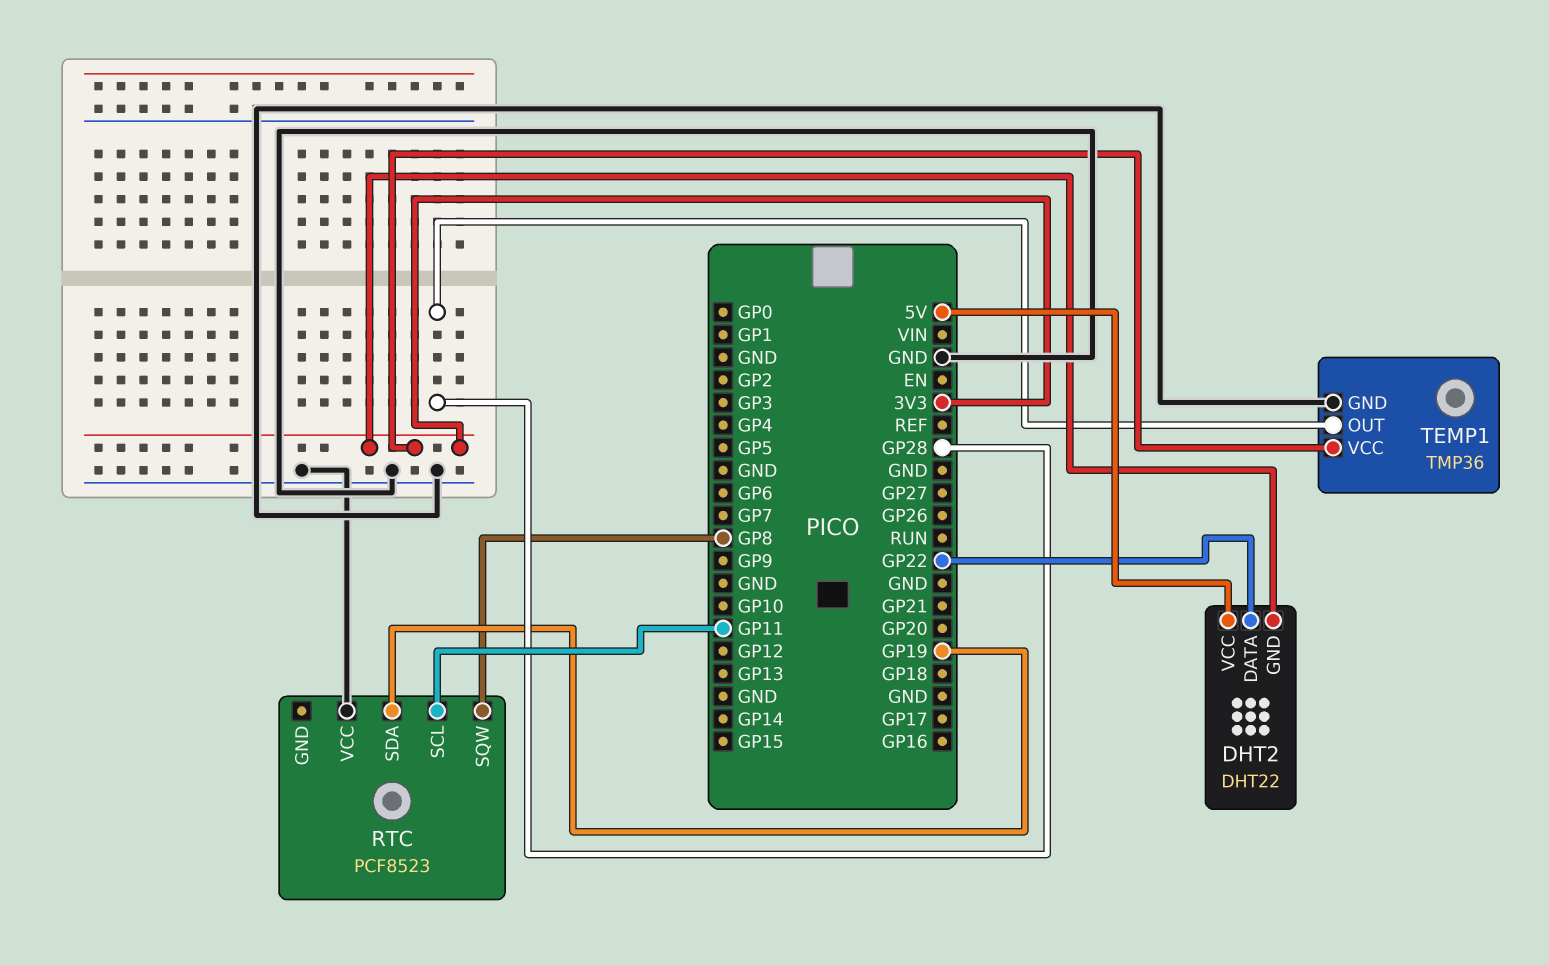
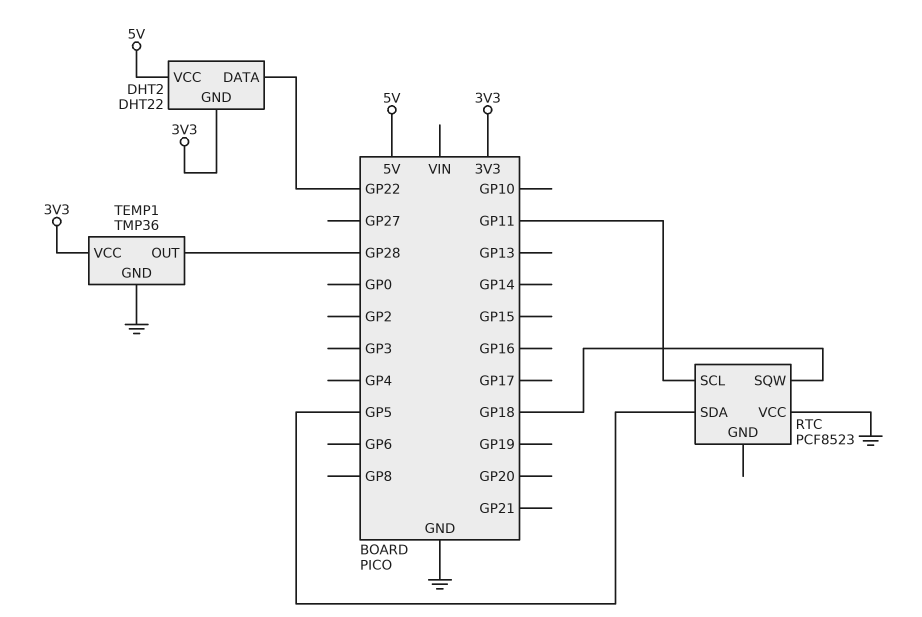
RTC pin SDA: GP19 -> GP5
RTC pin SQW: GP8 -> GP18

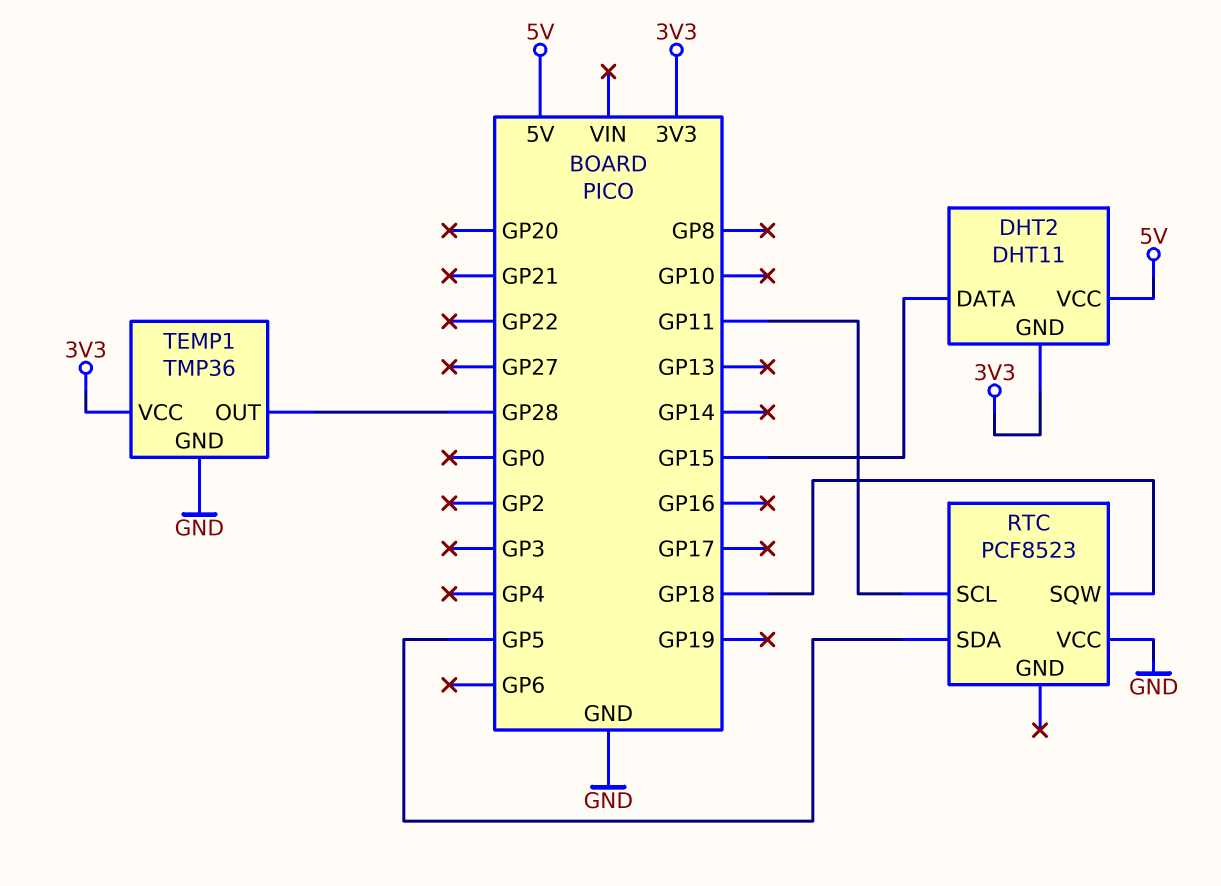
DHT2: DHT22 -> DHT11
DHT2 pin DATA: GP22 -> GP15

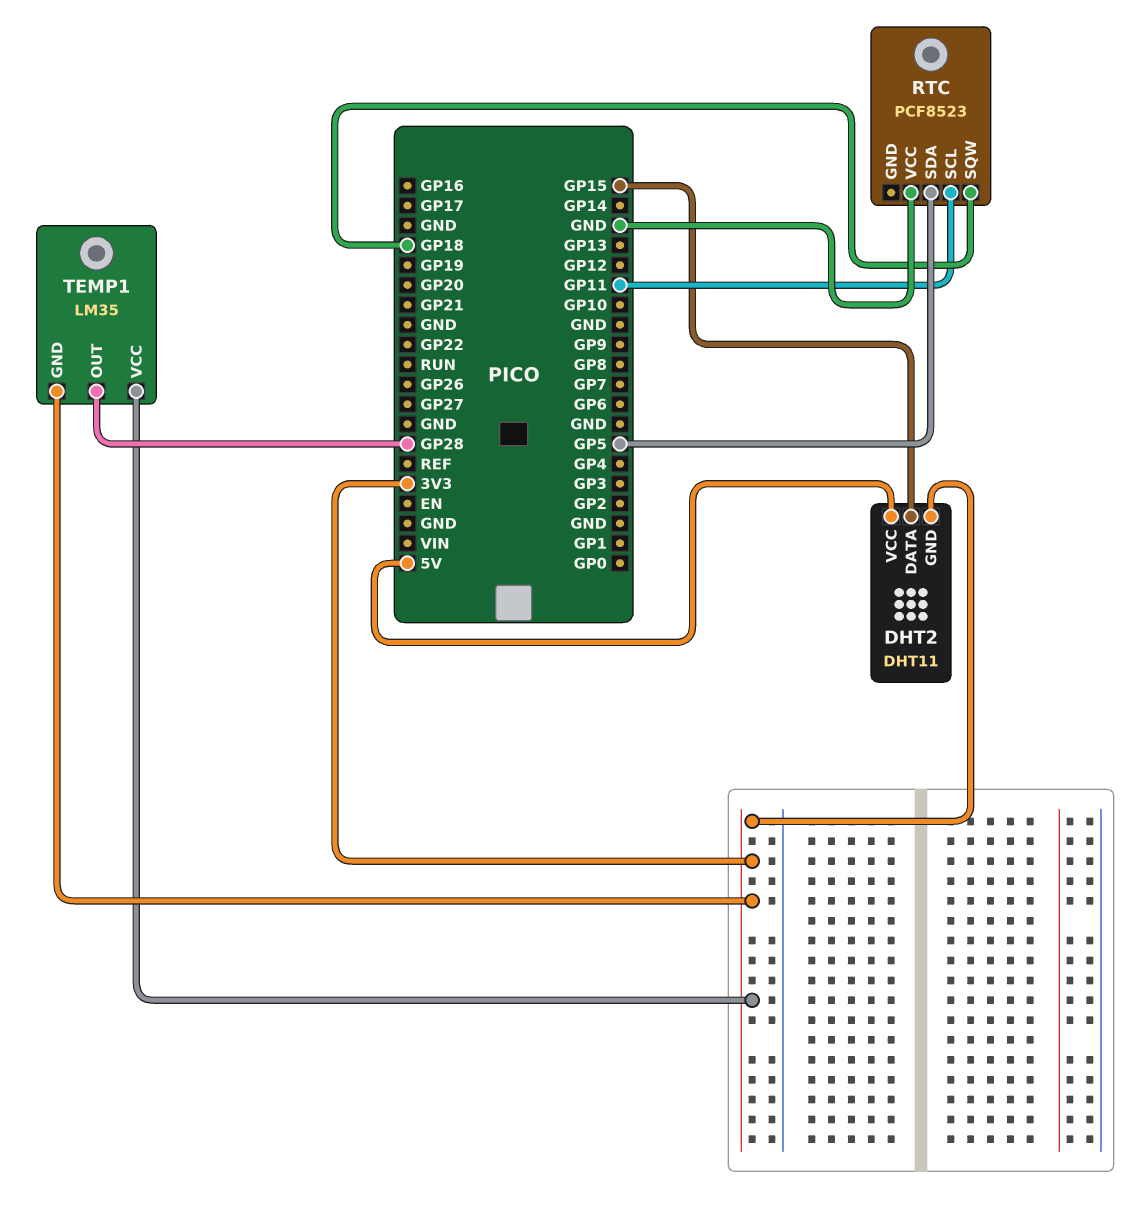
TEMP1: TMP36 -> LM35
TEMP1 pin GND: GND -> 3V3

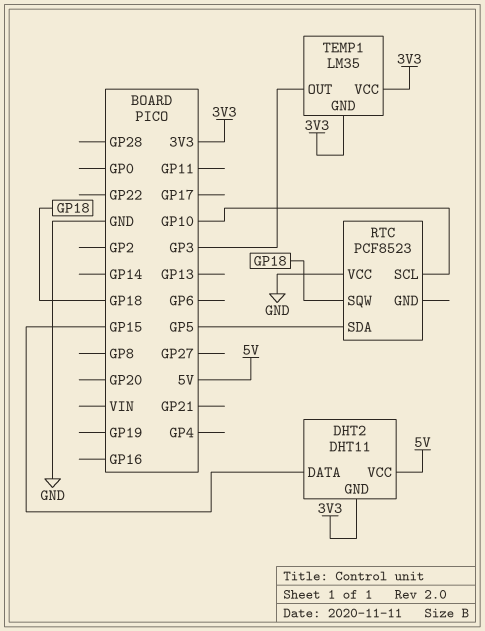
RTC pin SCL: GP11 -> GP10
TEMP1 pin OUT: GP28 -> GP3

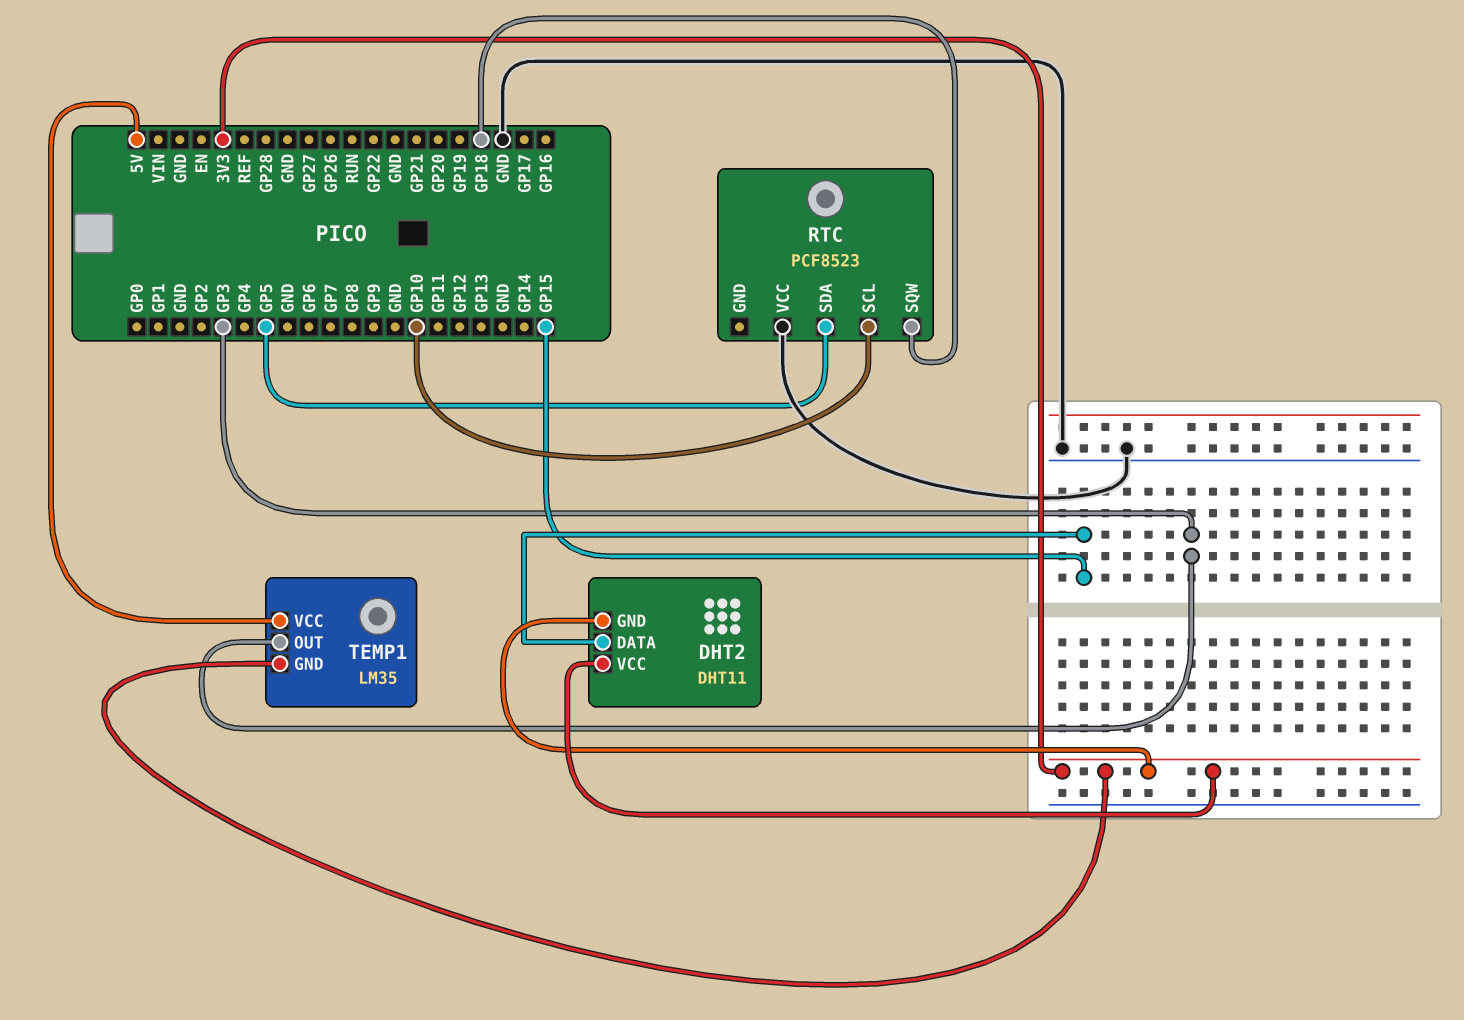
DHT2 pin VCC: 5V -> 3V3
TEMP1 pin VCC: 3V3 -> 5V

